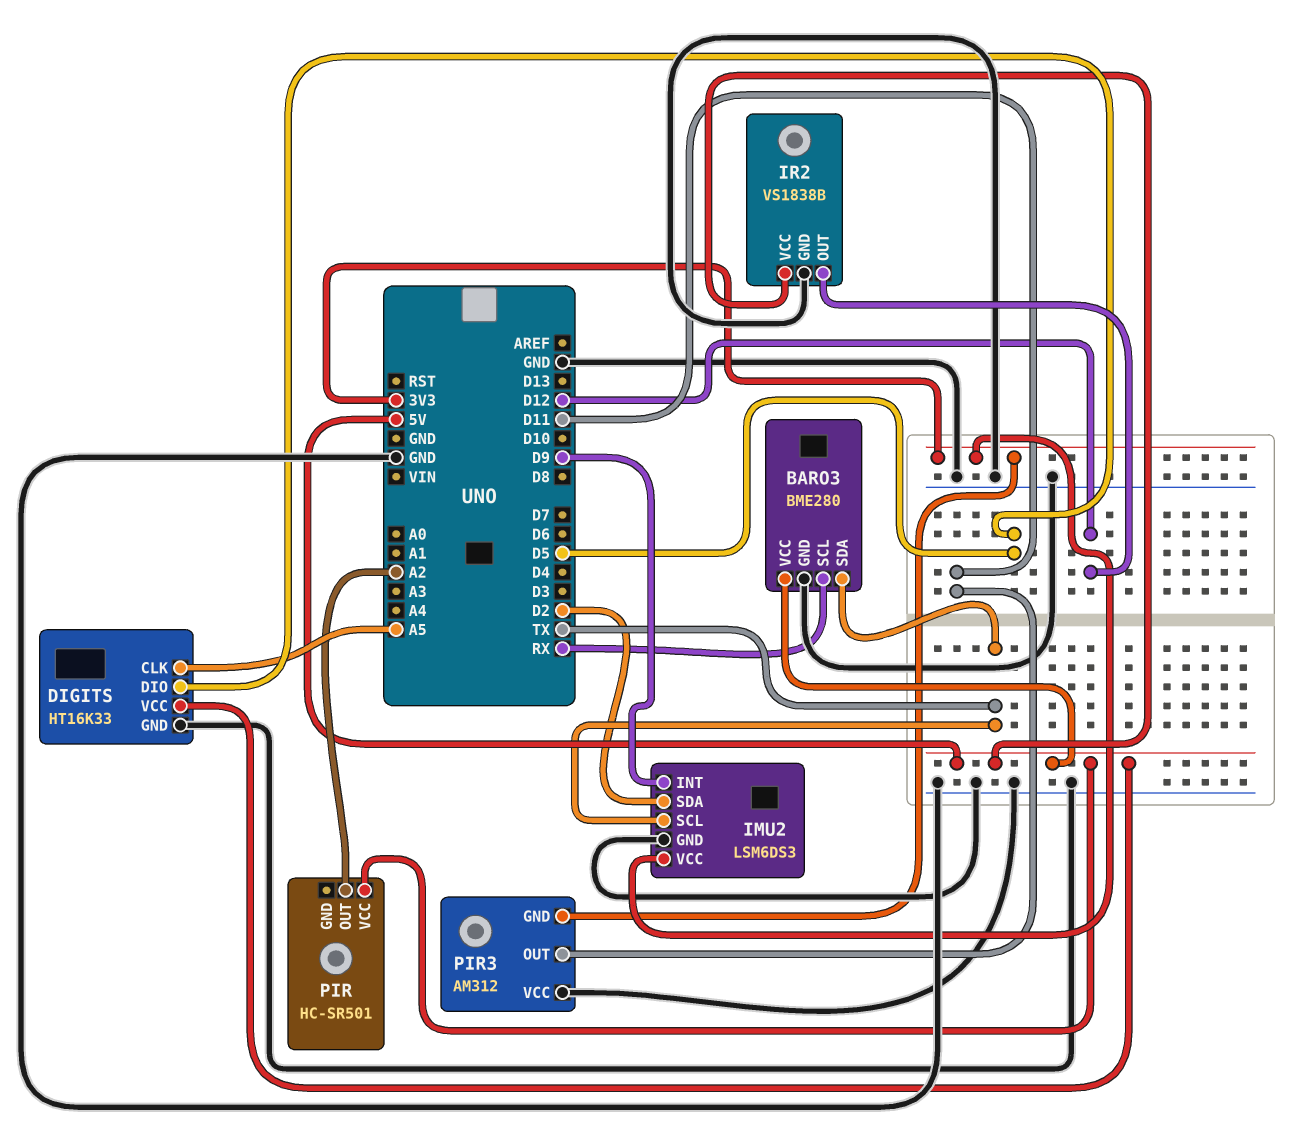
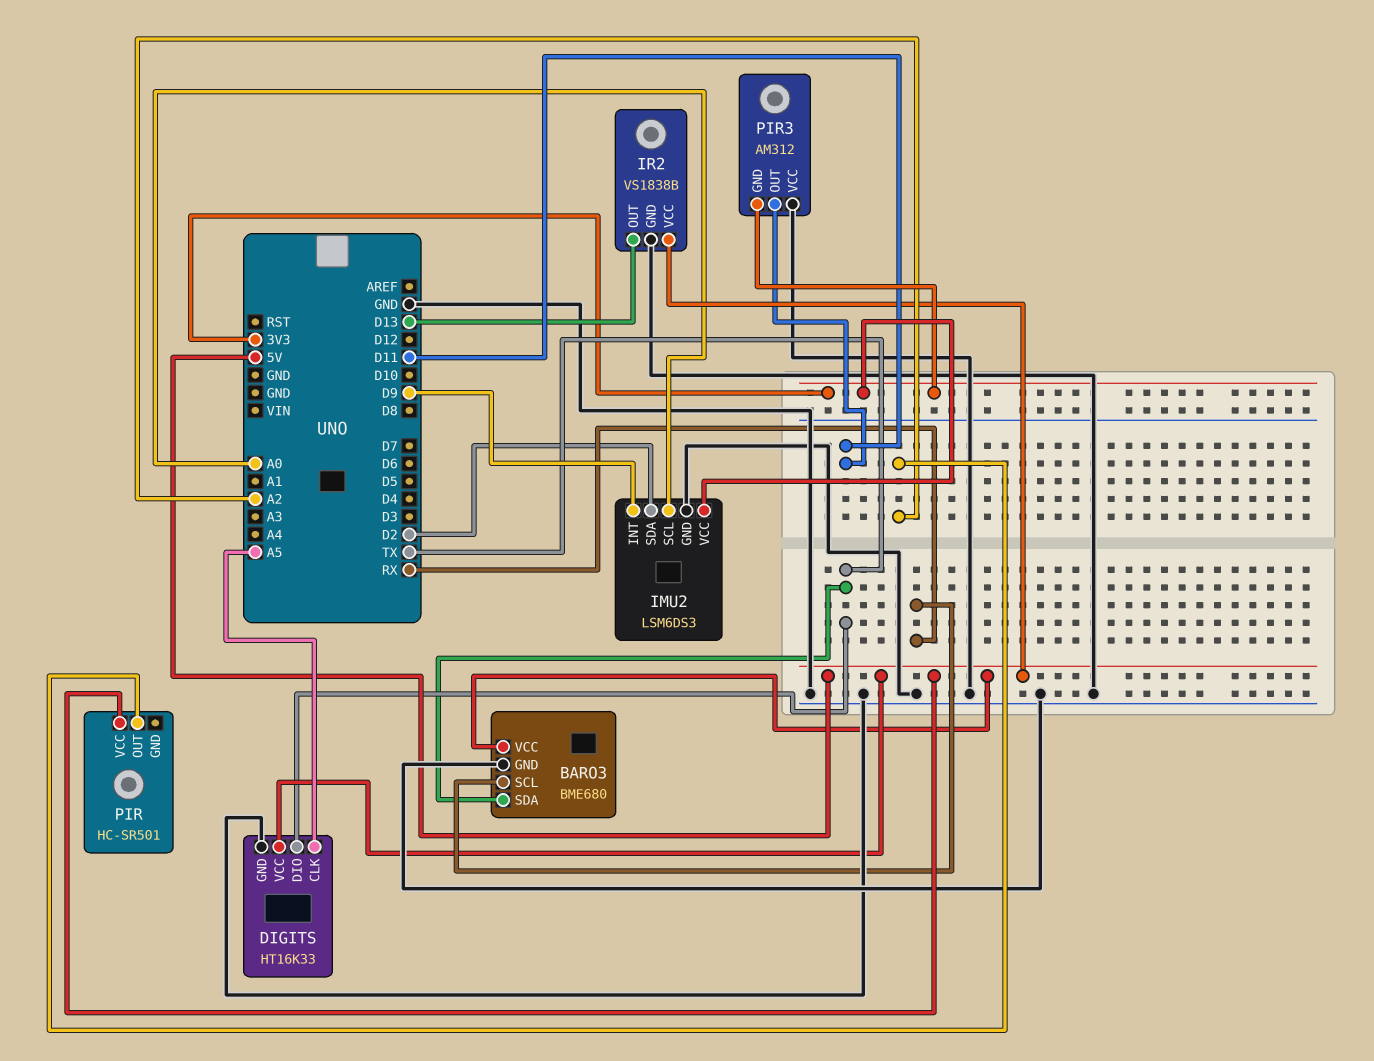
BARO3: BME280 -> BME680
DIGITS pin DIO: D5 -> TX
IMU2 pin SCL: TX -> A0
IR2 pin OUT: D12 -> D13

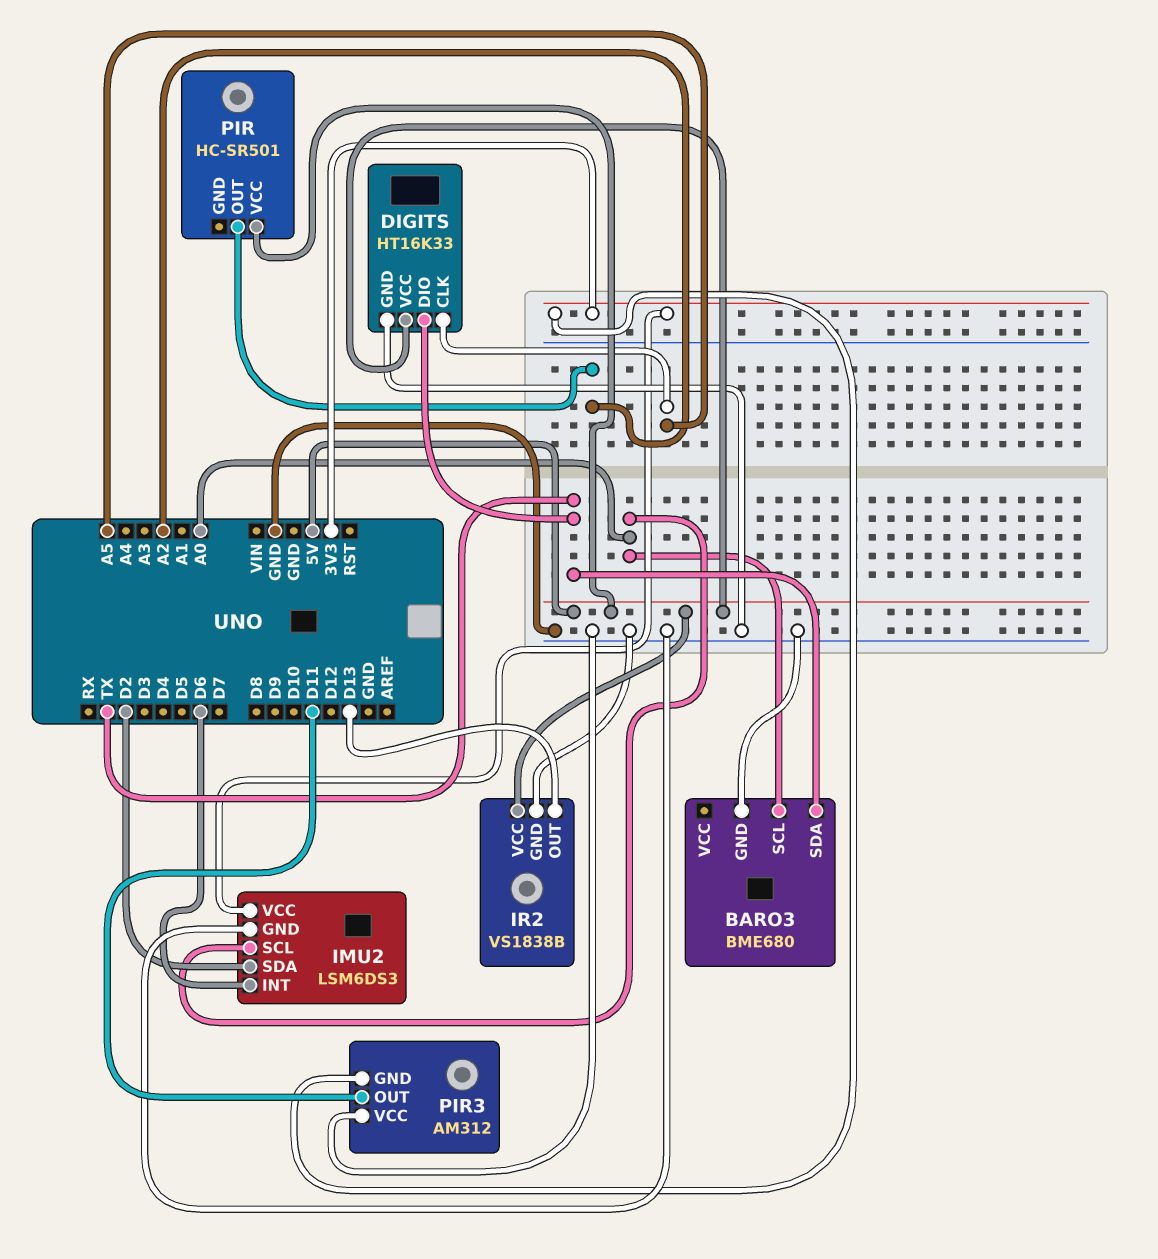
BARO3 pin SCL: RX -> A0
BARO3 pin VCC: 5V -> none
IMU2 pin INT: D9 -> D6

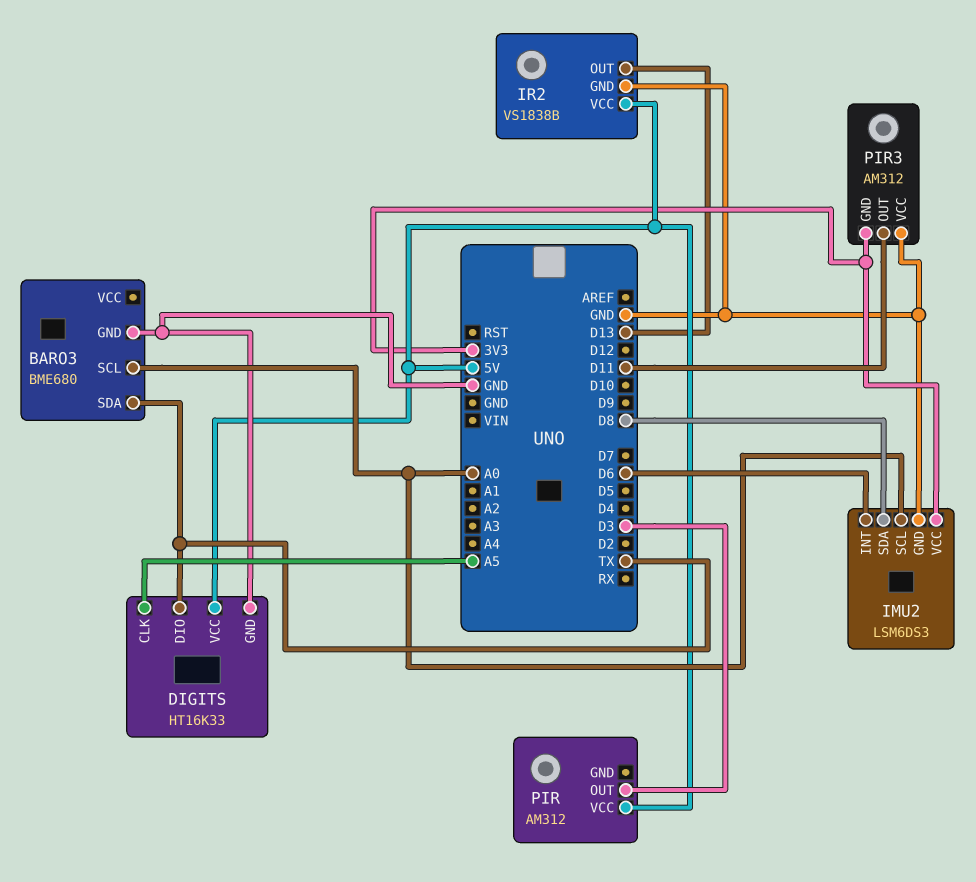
IMU2 pin SDA: D2 -> D8
PIR: HC-SR501 -> AM312
PIR pin OUT: A2 -> D3

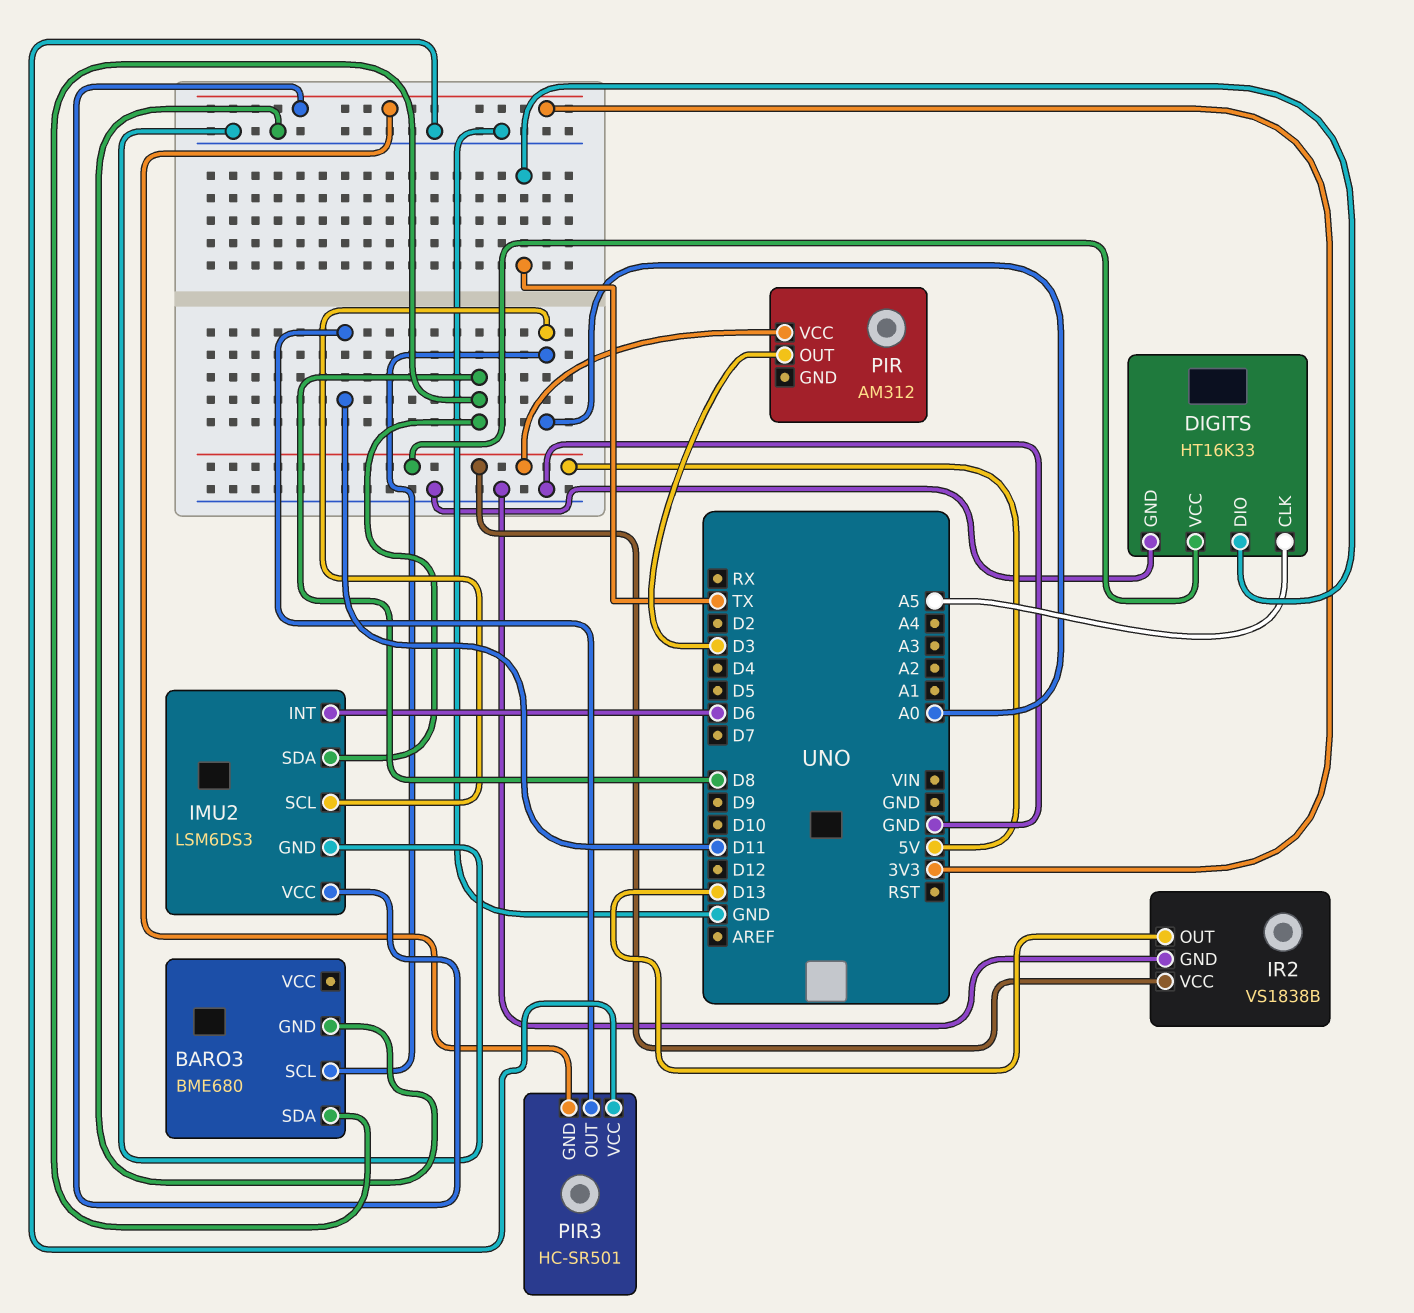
BARO3 pin SDA: TX -> D8
PIR3: AM312 -> HC-SR501

